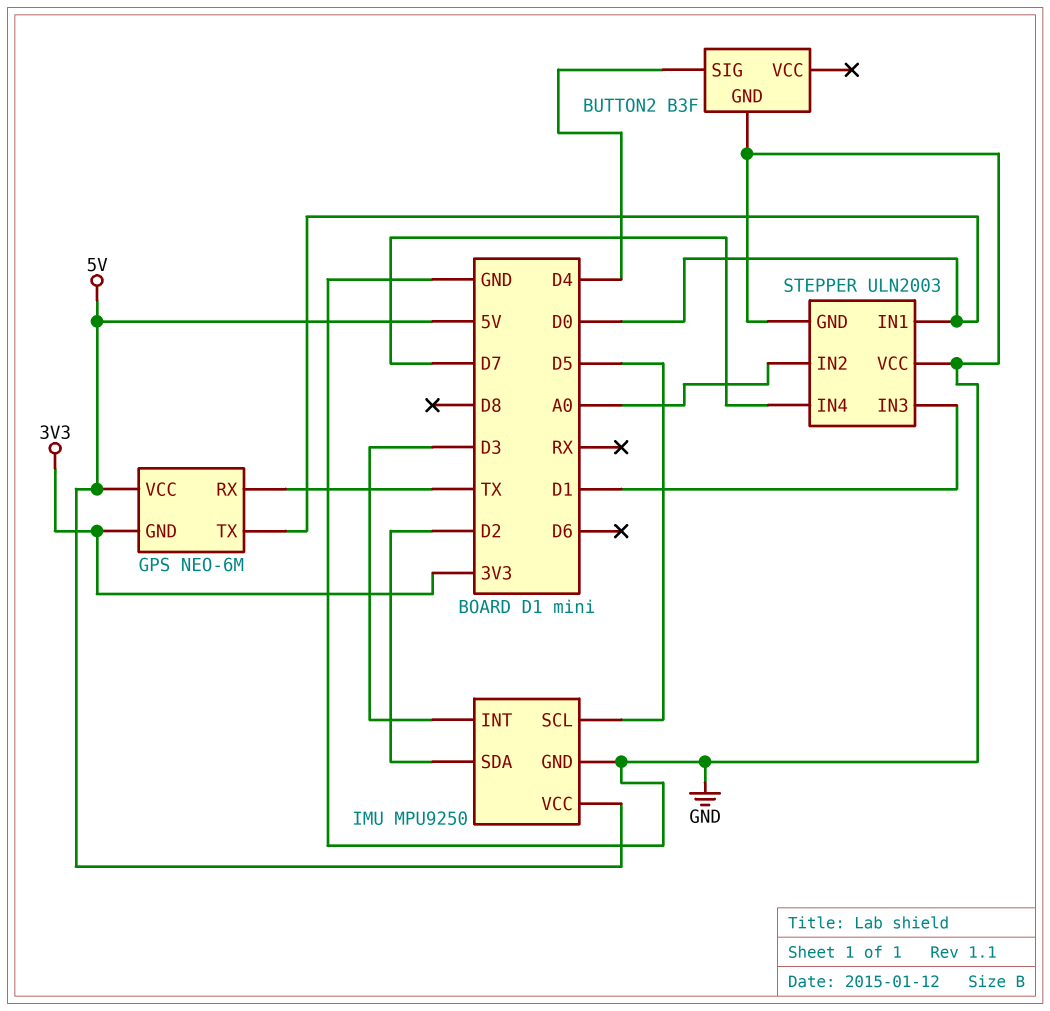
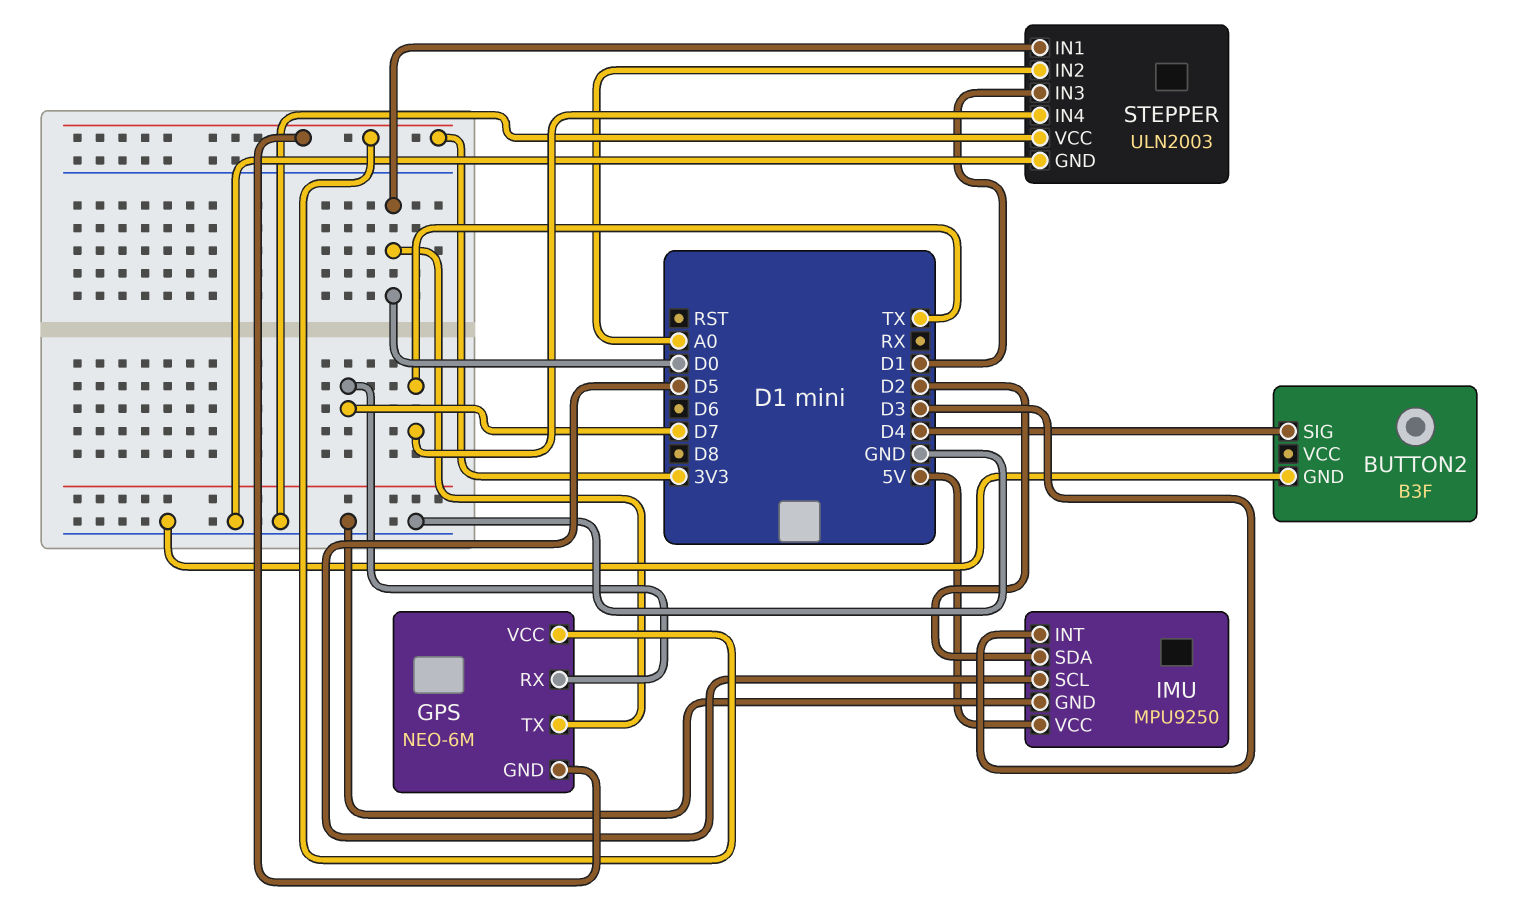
GPS pin RX: TX -> D7
GPS pin VCC: 5V -> 3V3
STEPPER pin IN4: D7 -> TX

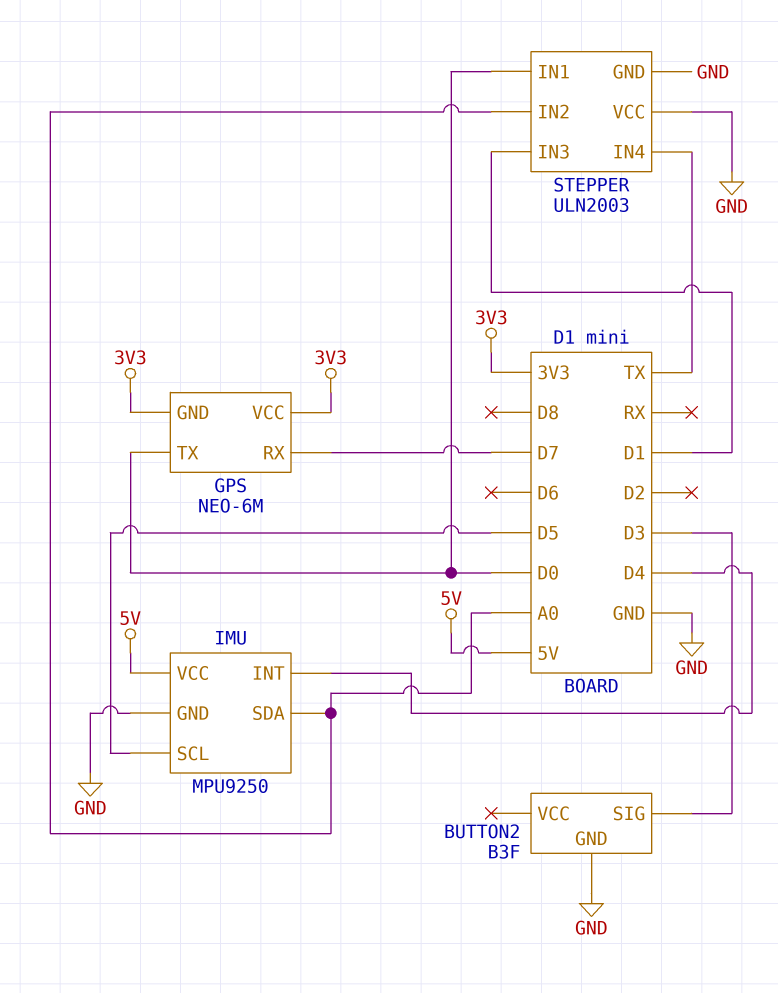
BUTTON2 pin SIG: D4 -> D3
IMU pin INT: D3 -> D4
IMU pin SDA: D2 -> A0

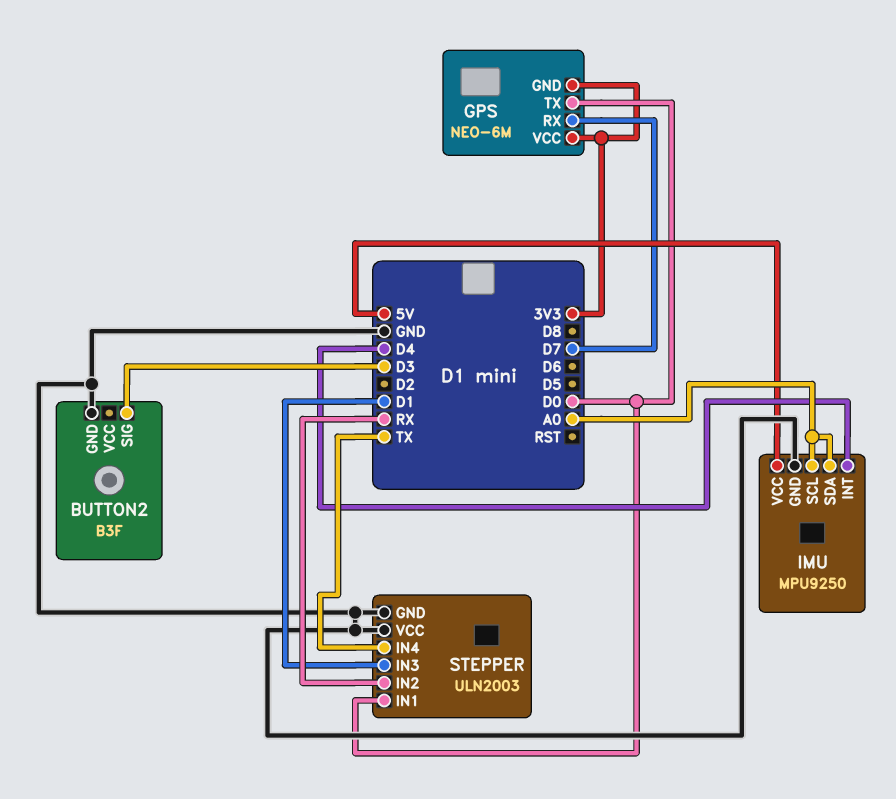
IMU pin SCL: D5 -> A0
STEPPER pin IN2: A0 -> RX

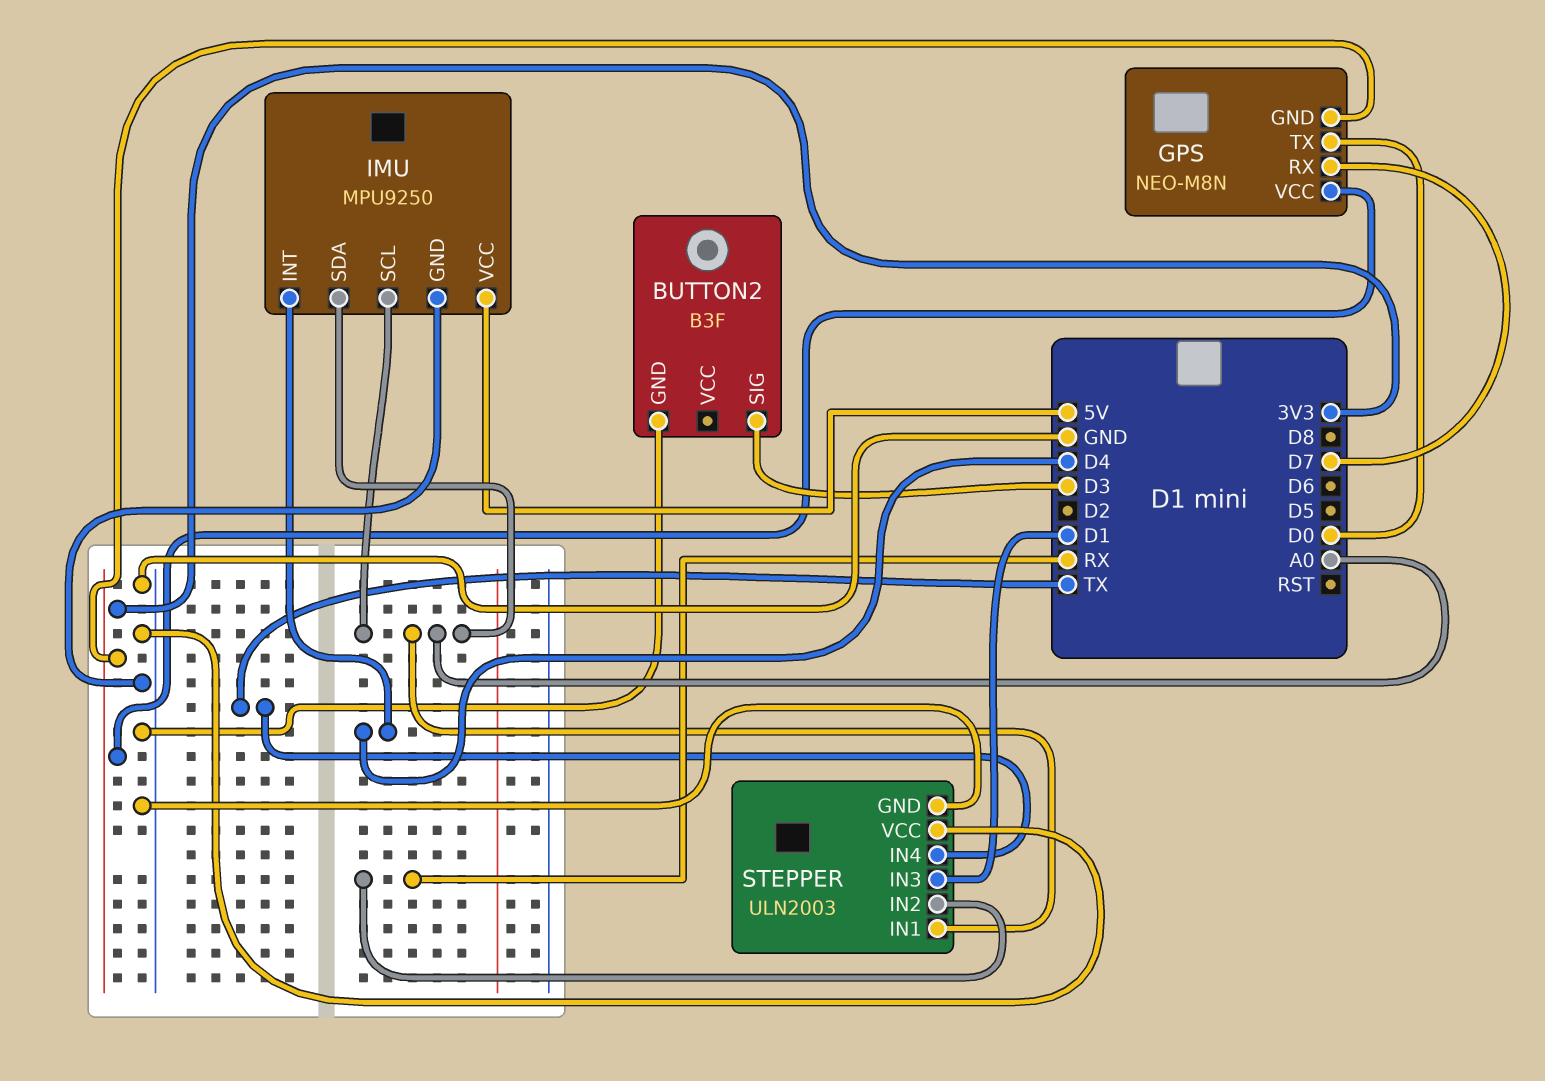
GPS: NEO-6M -> NEO-M8N
STEPPER pin IN1: D0 -> A0

